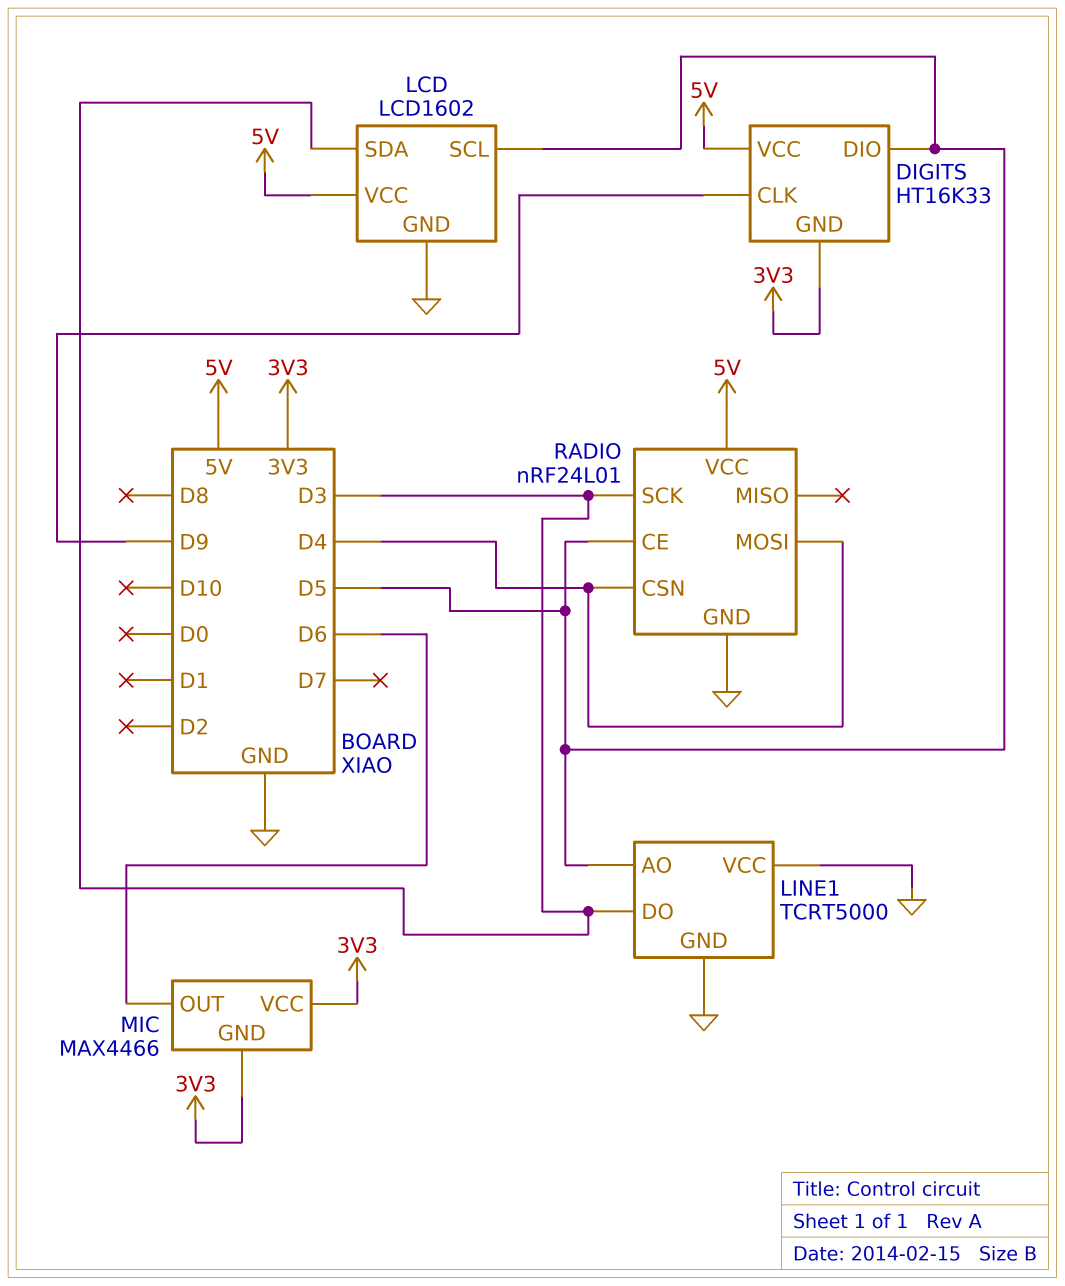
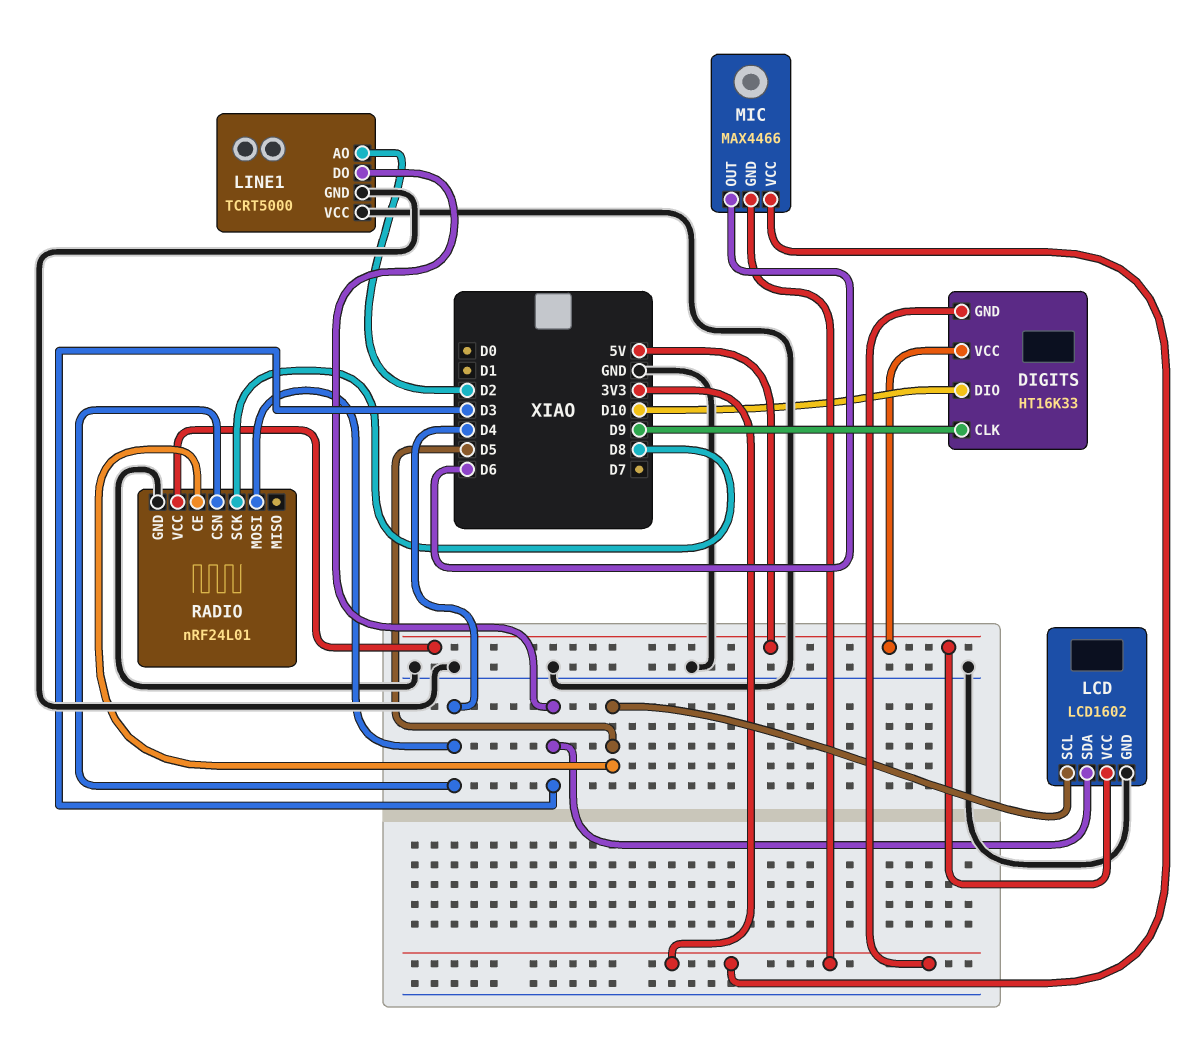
DIGITS pin DIO: D5 -> D10
LINE1 pin AO: D5 -> D2
RADIO pin SCK: D3 -> D8

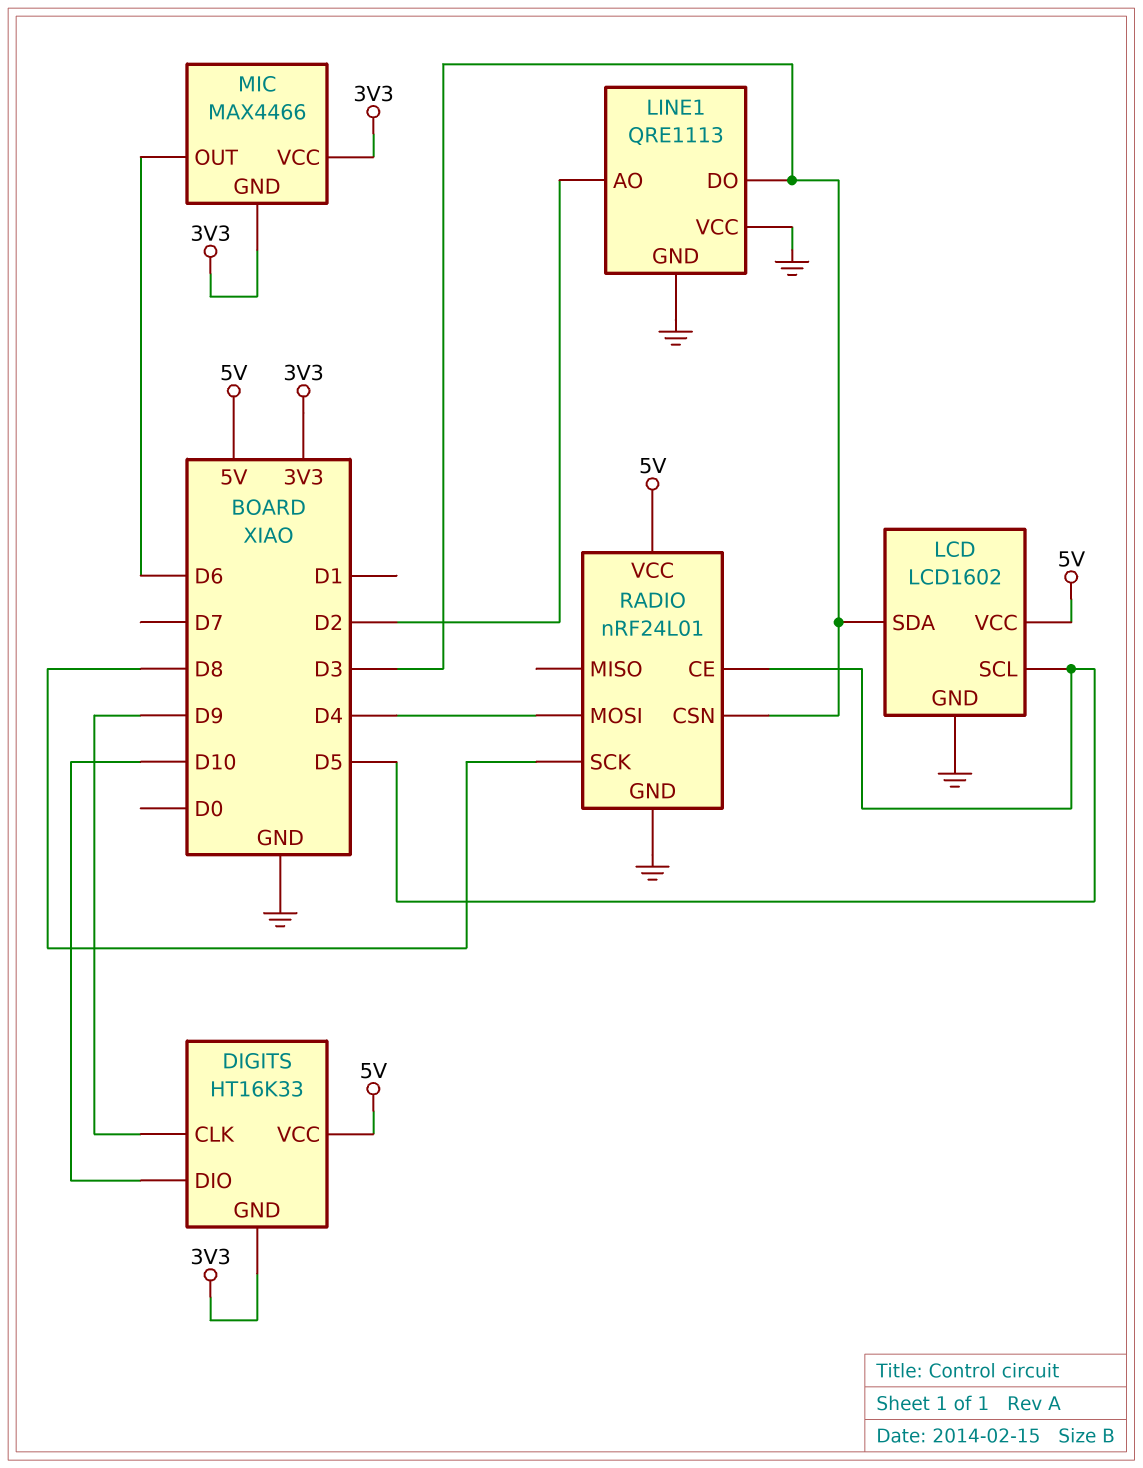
LINE1: TCRT5000 -> QRE1113
RADIO pin CSN: D4 -> D3

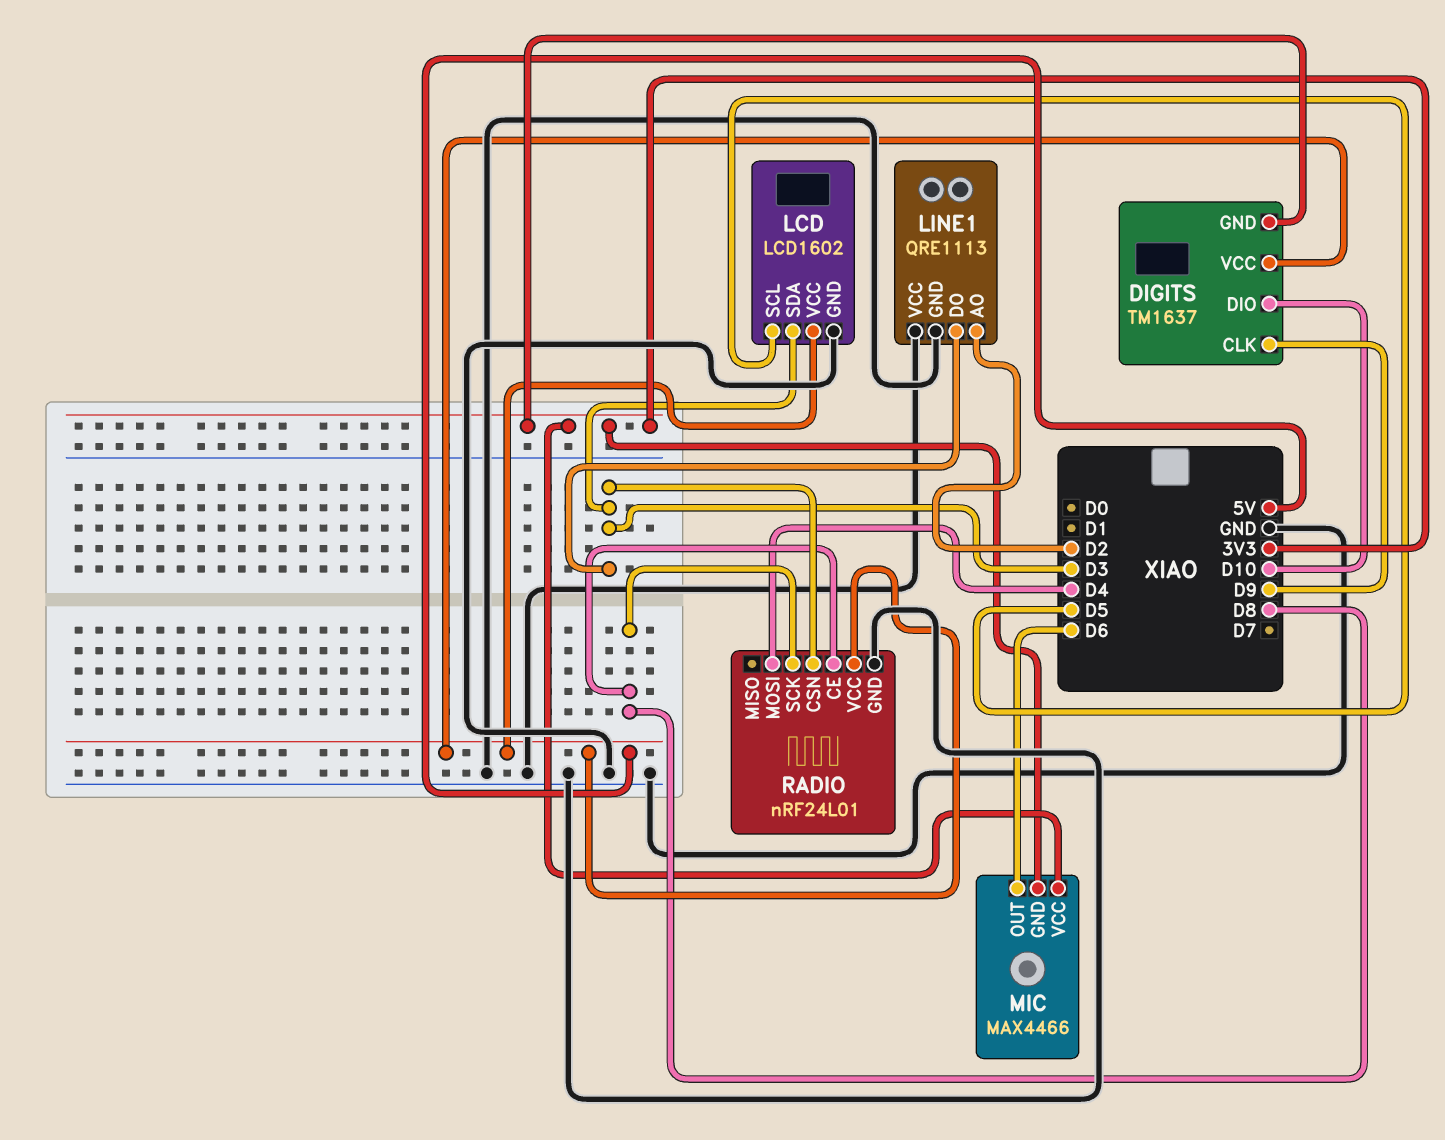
DIGITS: HT16K33 -> TM1637
RADIO pin CE: D5 -> D8

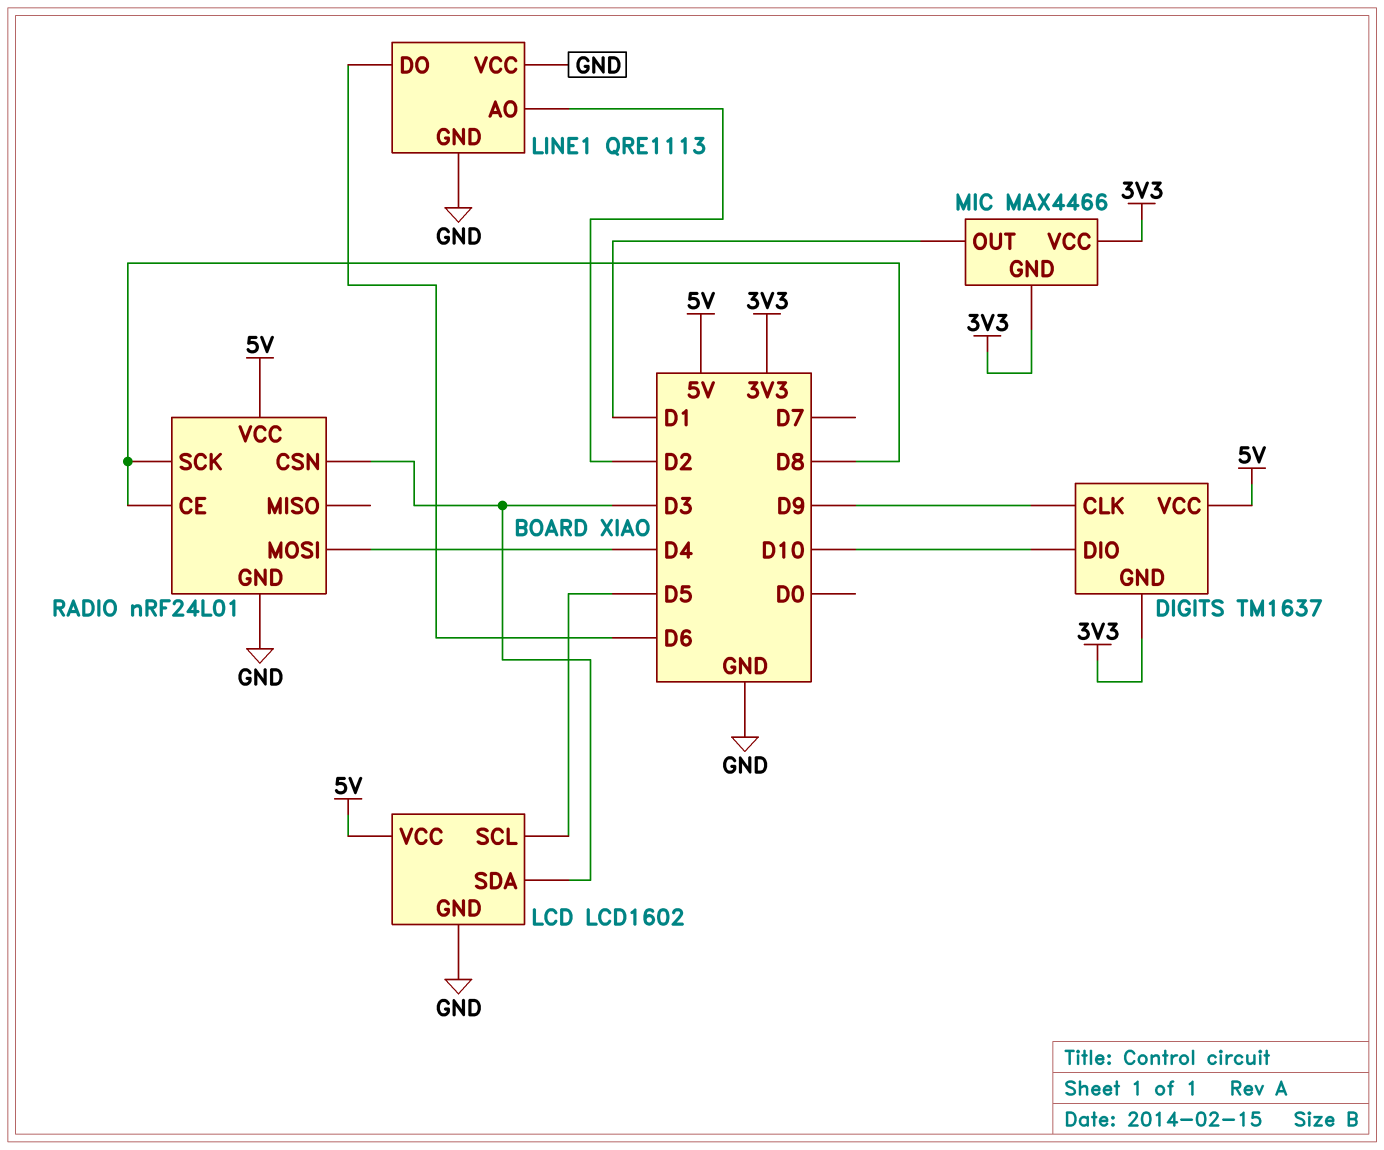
LINE1 pin DO: D3 -> D6
MIC pin OUT: D6 -> D1

